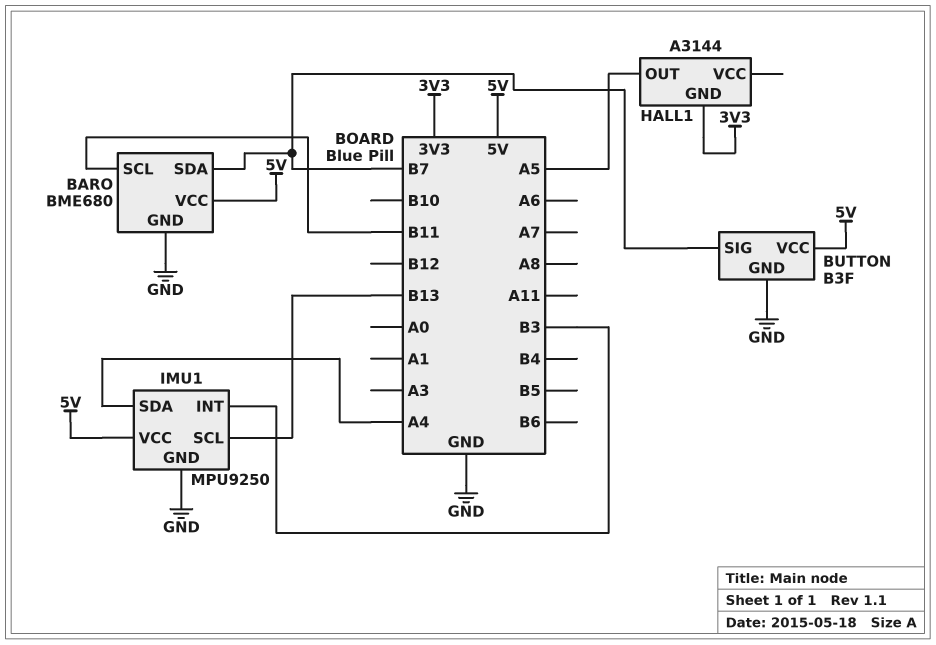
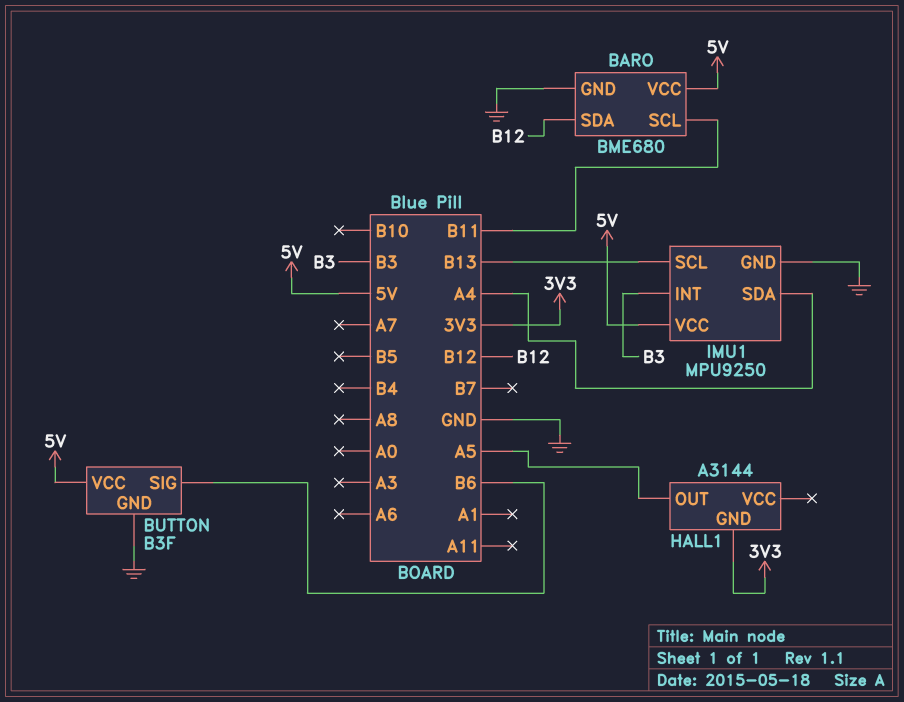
BARO pin SDA: B7 -> B12
BUTTON pin SIG: B7 -> B6

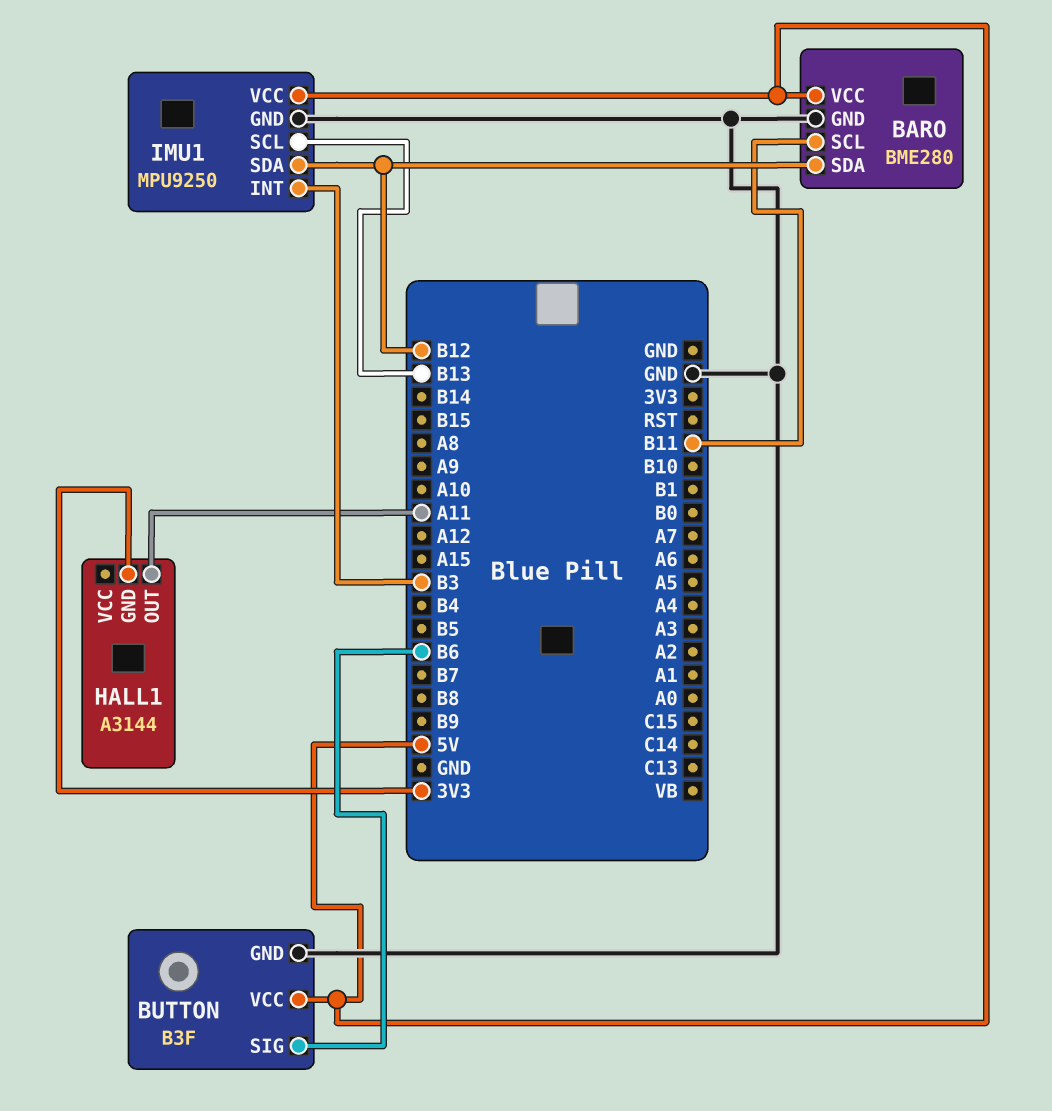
BARO: BME680 -> BME280
HALL1 pin OUT: A5 -> A11
IMU1 pin SDA: A4 -> B12

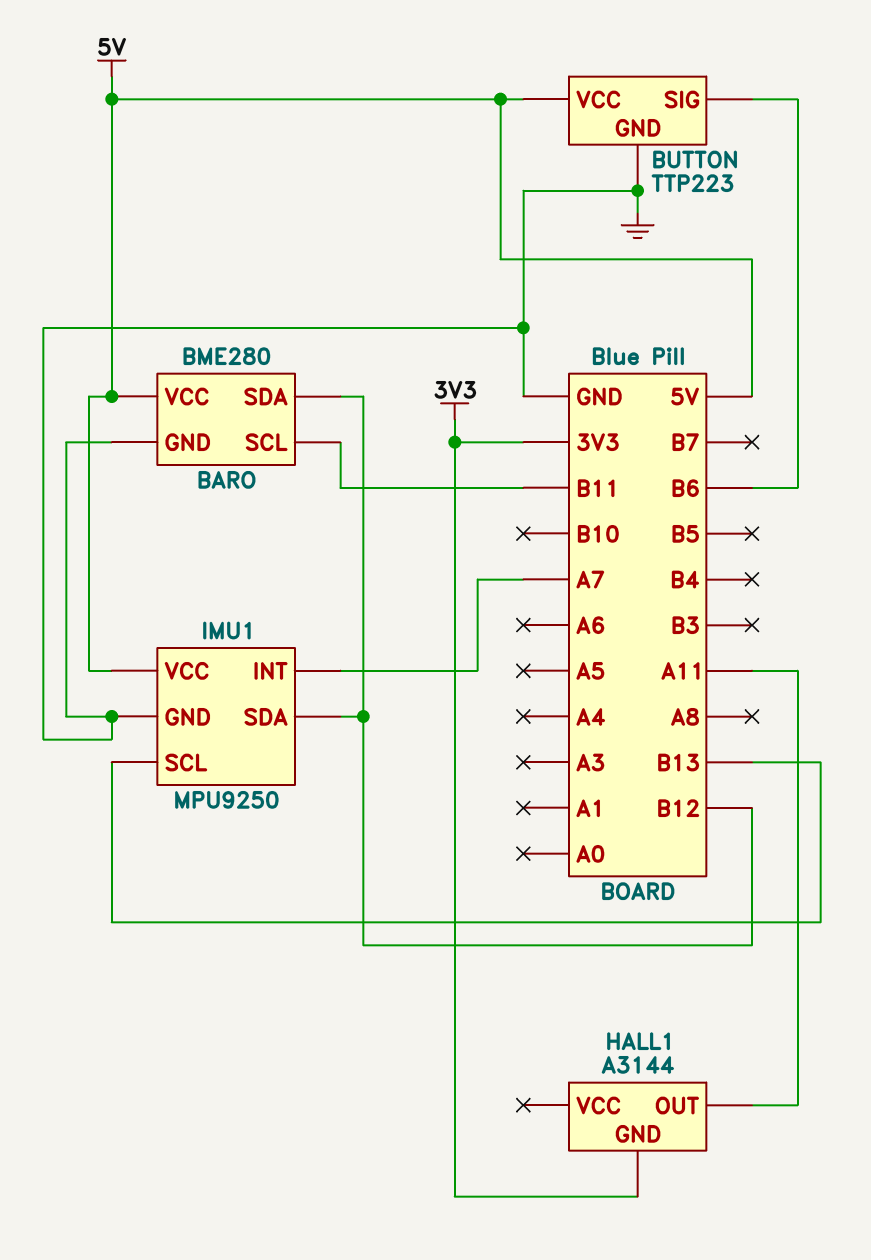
BUTTON: B3F -> TTP223
IMU1 pin INT: B3 -> A7

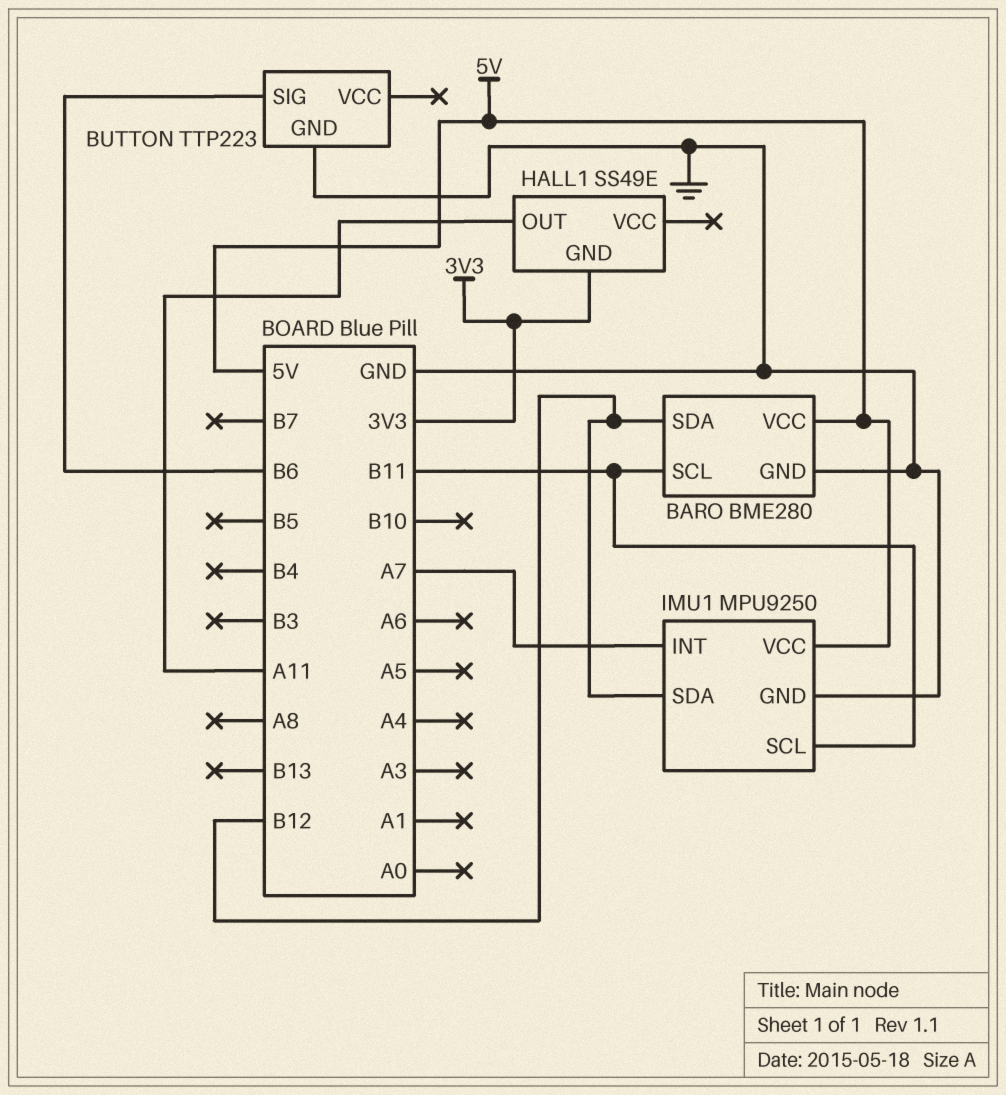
BUTTON pin VCC: 5V -> none
HALL1: A3144 -> SS49E
IMU1 pin SCL: B13 -> B11

